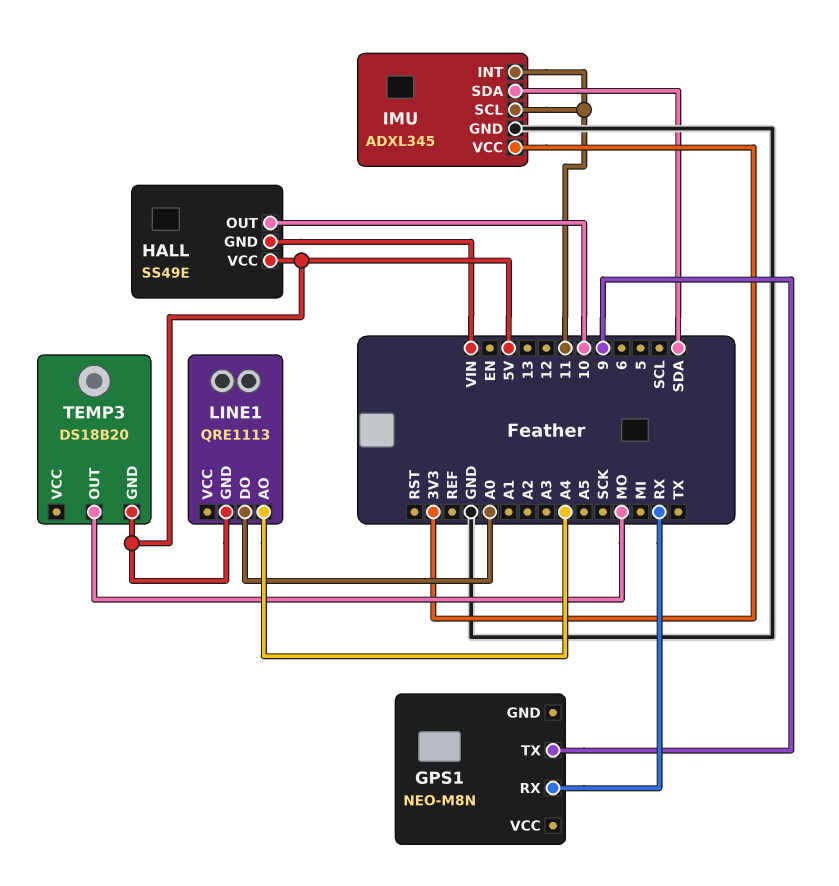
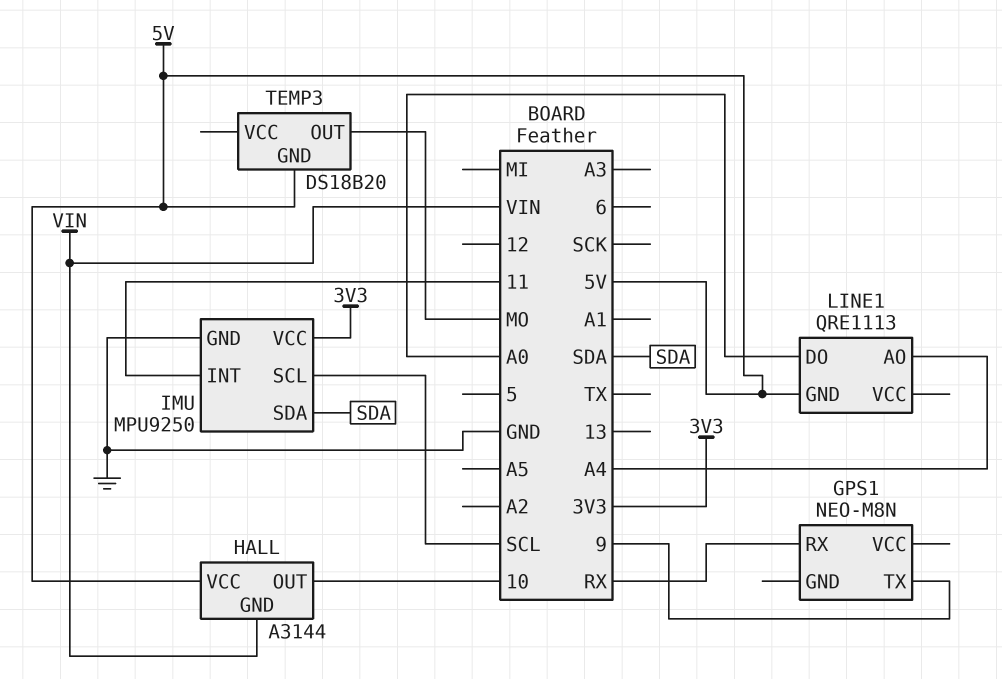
HALL: SS49E -> A3144
IMU: ADXL345 -> MPU9250
IMU pin SCL: 11 -> SCL

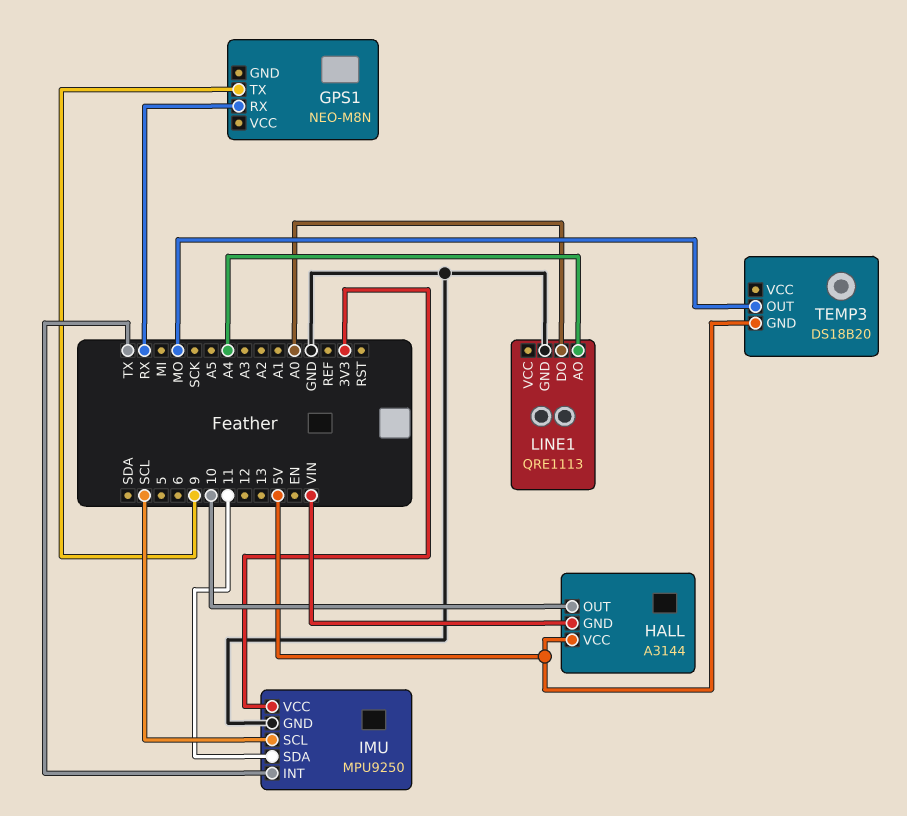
IMU pin INT: 11 -> TX
IMU pin SDA: SDA -> 11
LINE1 pin GND: 5V -> GND

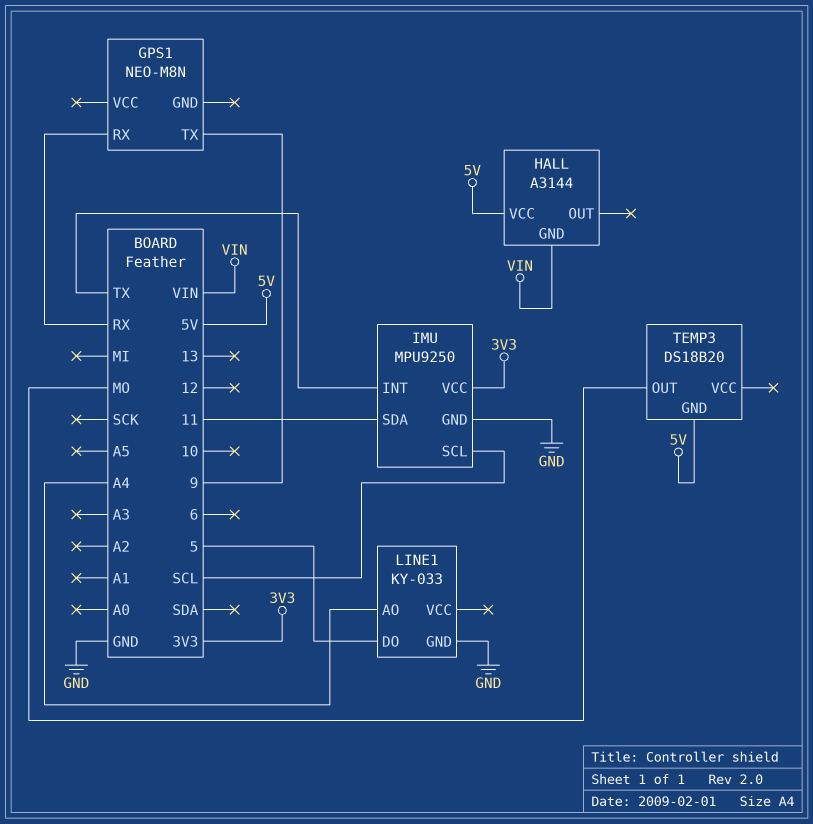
HALL pin OUT: 10 -> none
LINE1: QRE1113 -> KY-033
LINE1 pin DO: A0 -> 5

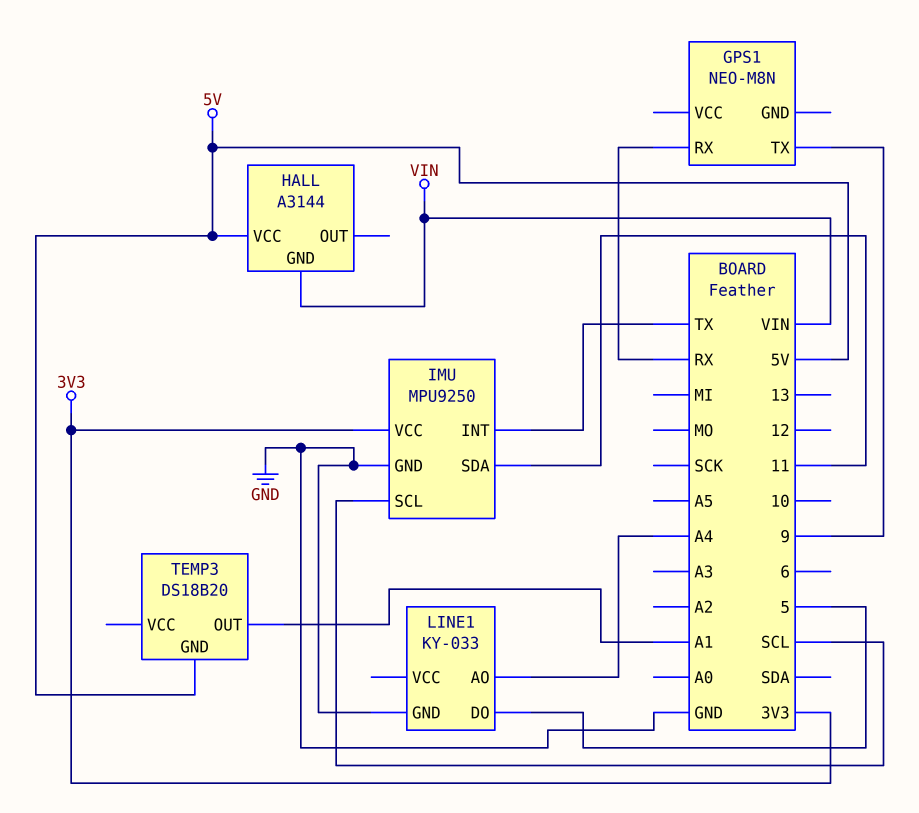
TEMP3 pin OUT: MO -> A1

